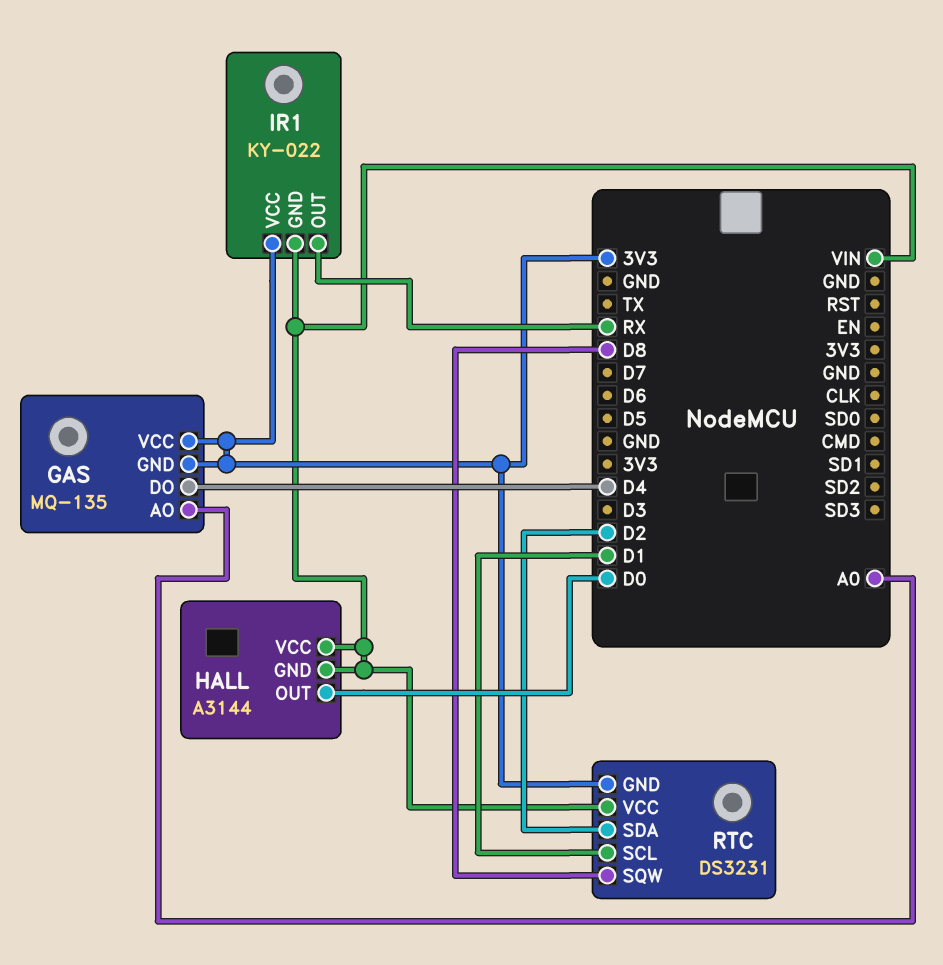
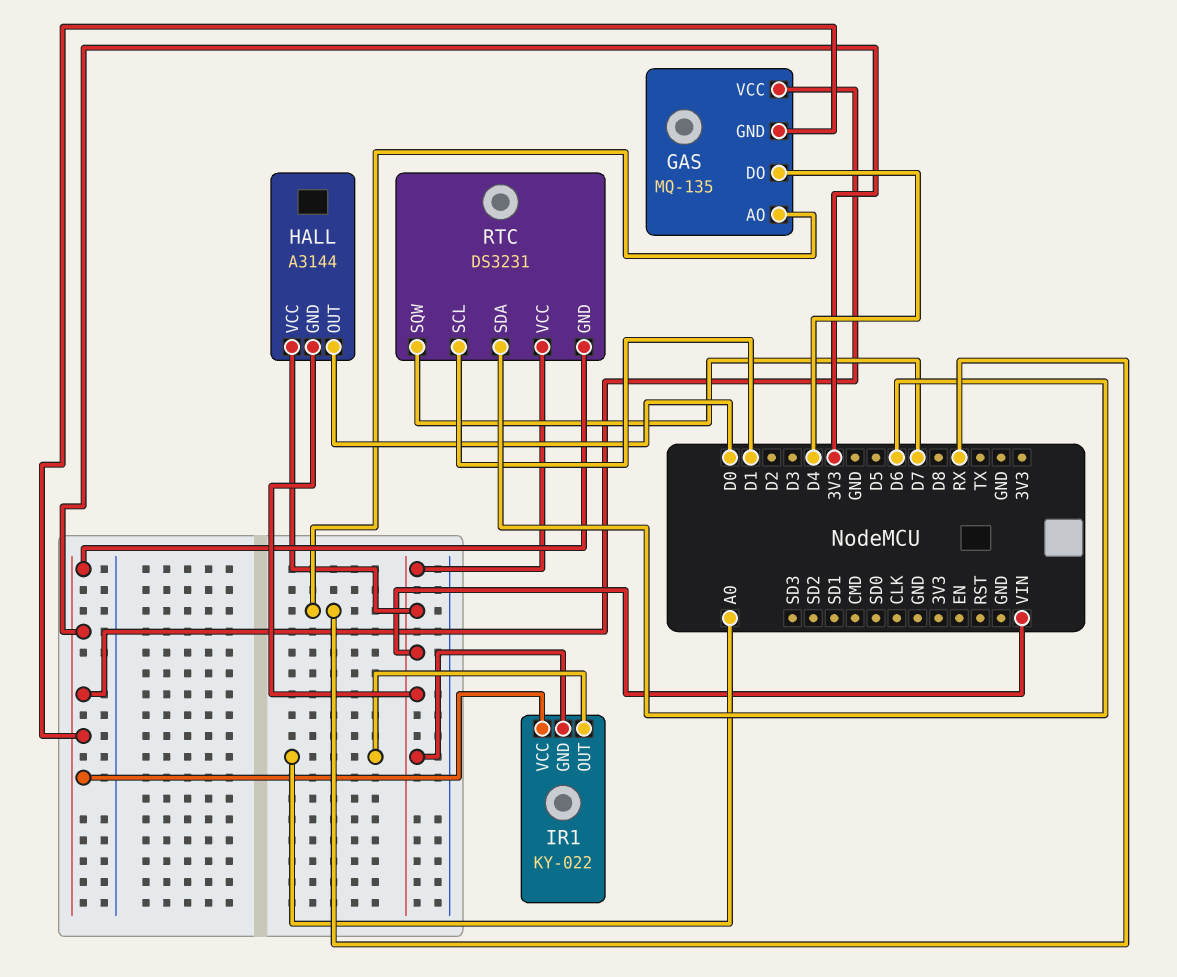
GAS pin AO: A0 -> RX
IR1 pin OUT: RX -> A0
RTC pin SDA: D2 -> D6
RTC pin SQW: D8 -> D7

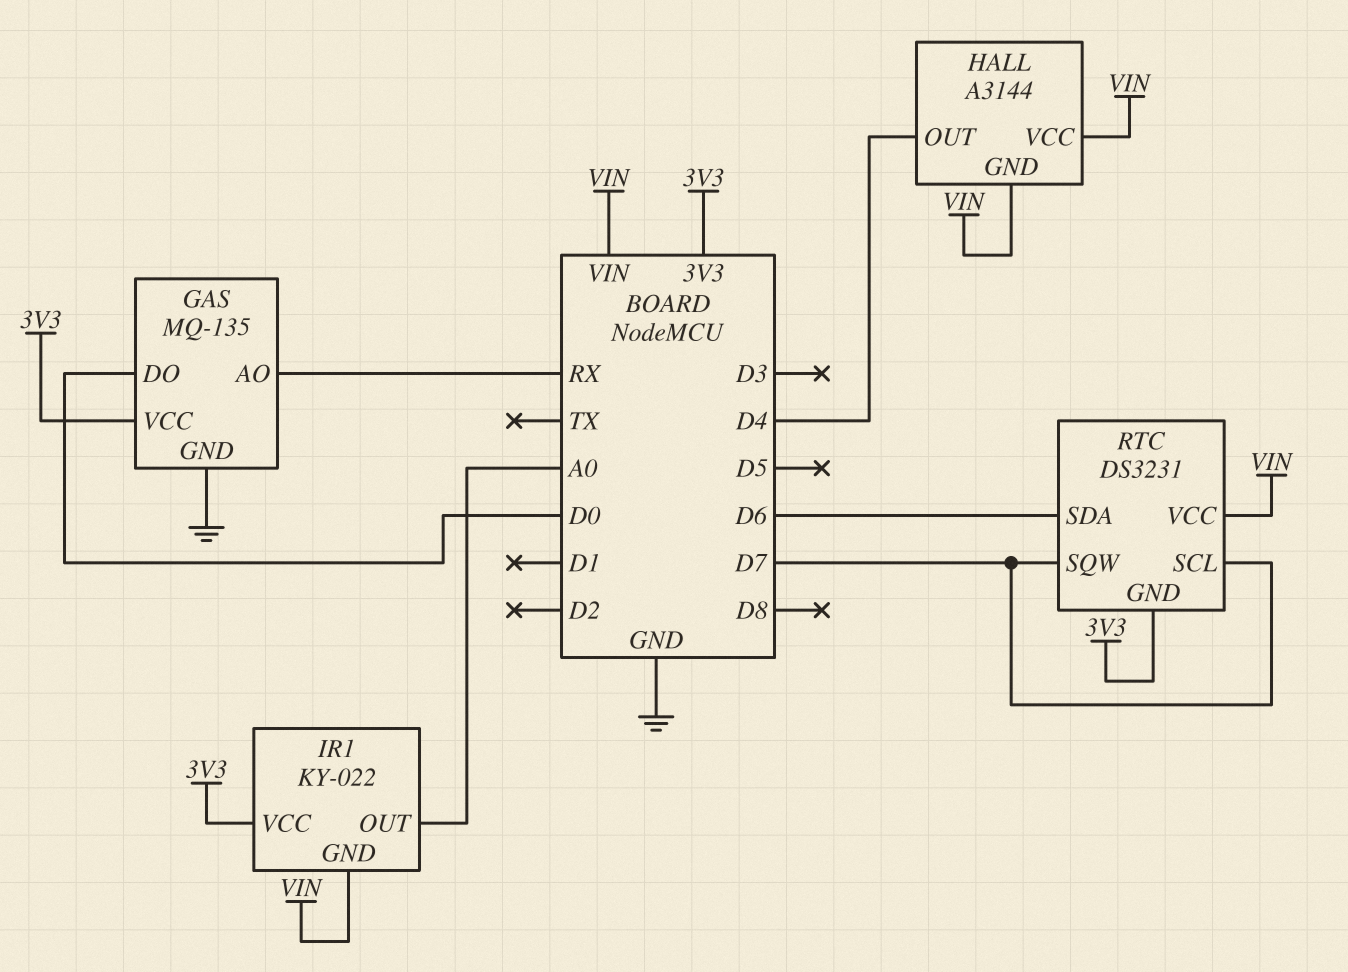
GAS pin DO: D4 -> D0
GAS pin GND: 3V3 -> GND
HALL pin OUT: D0 -> D4
RTC pin SCL: D1 -> D7

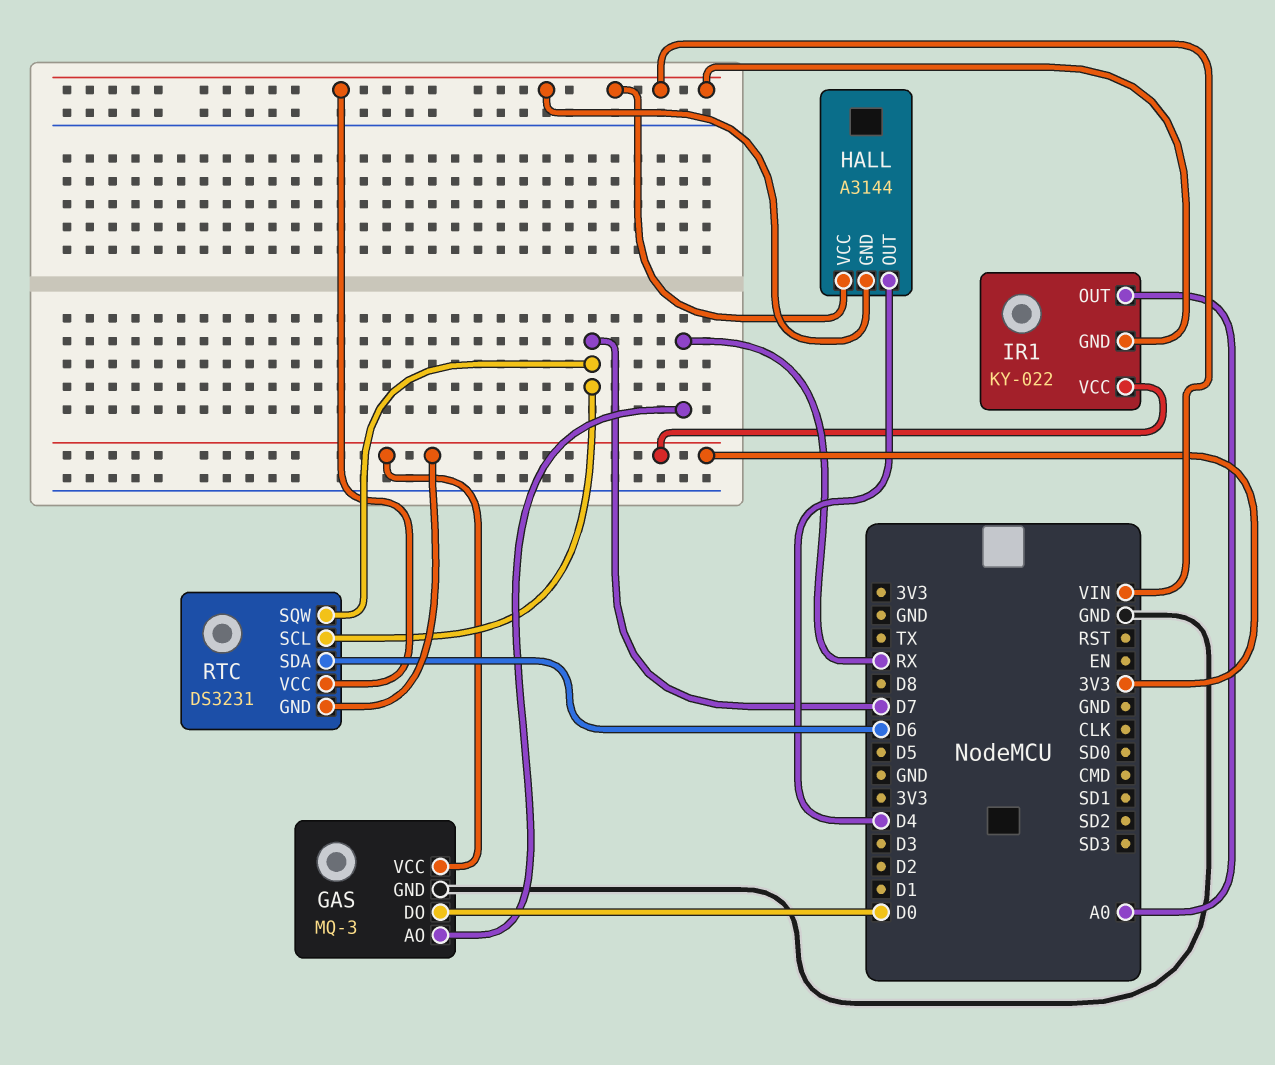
GAS: MQ-135 -> MQ-3

